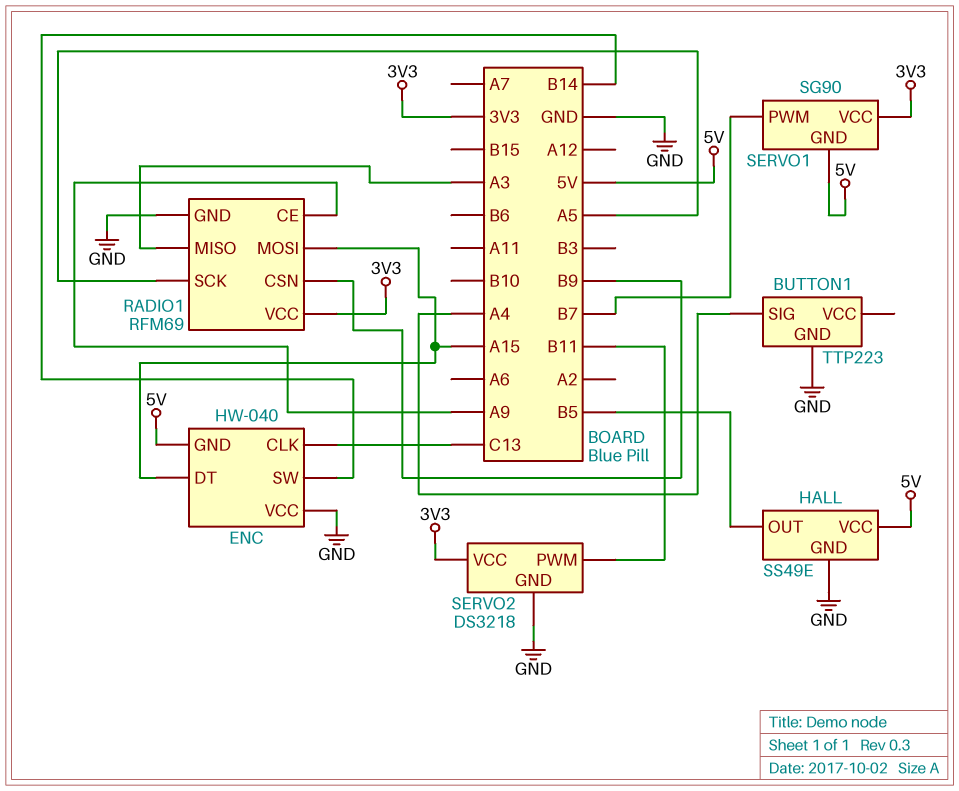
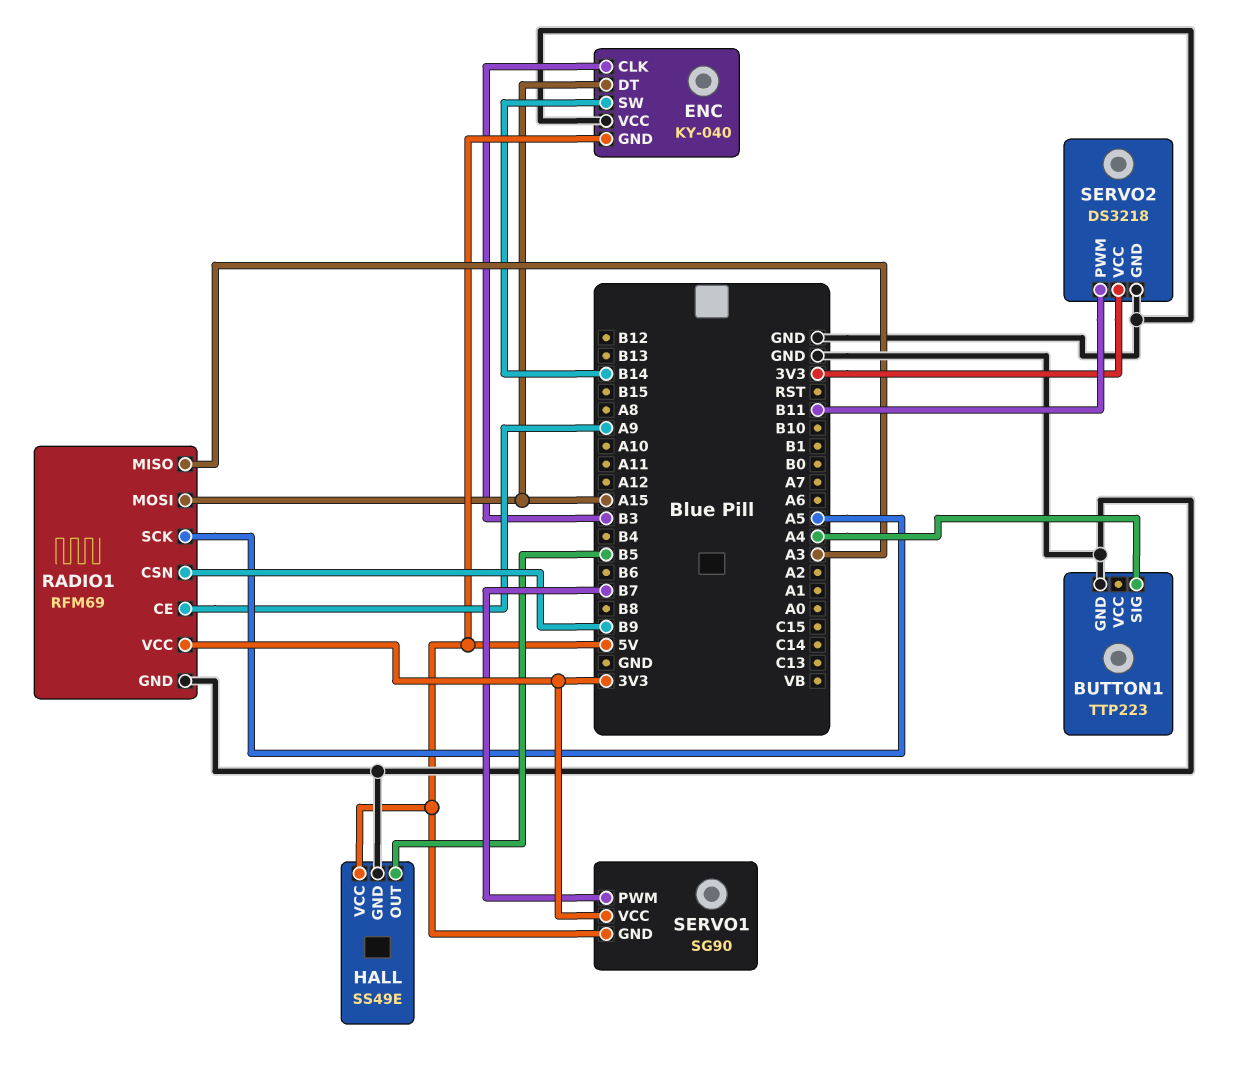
ENC: HW-040 -> KY-040
ENC pin CLK: C13 -> B3

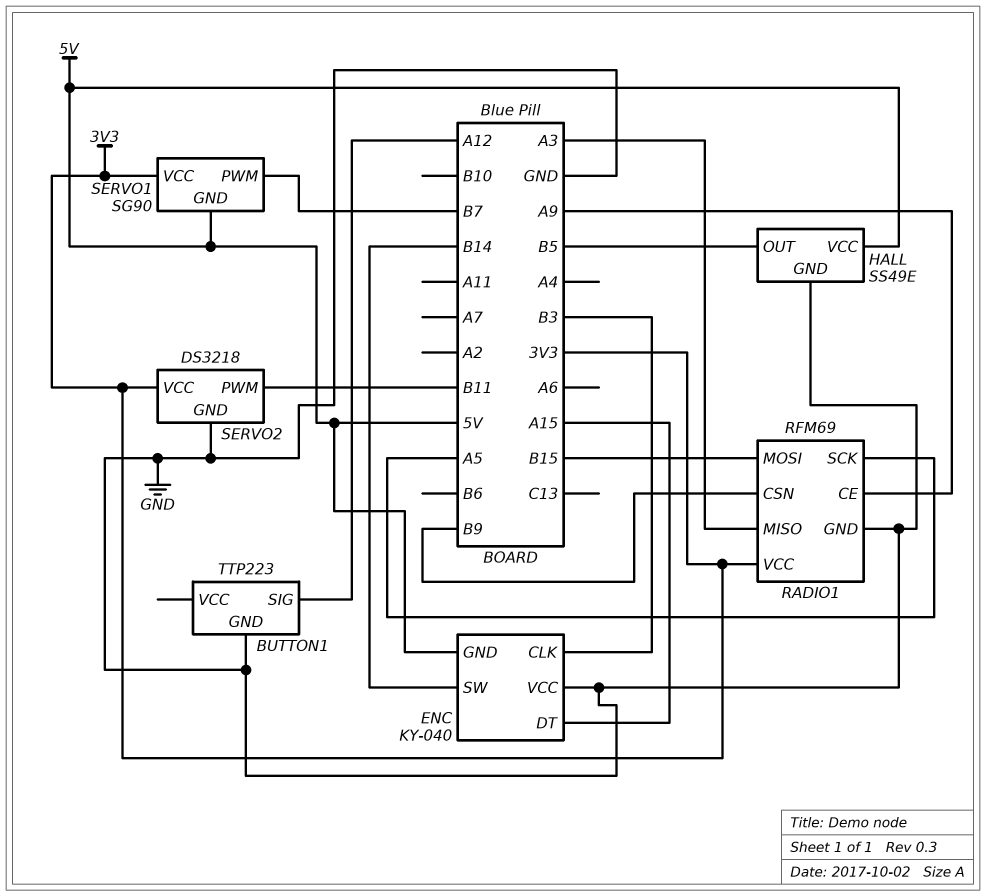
BUTTON1 pin SIG: A4 -> A12
RADIO1 pin MOSI: A15 -> B15

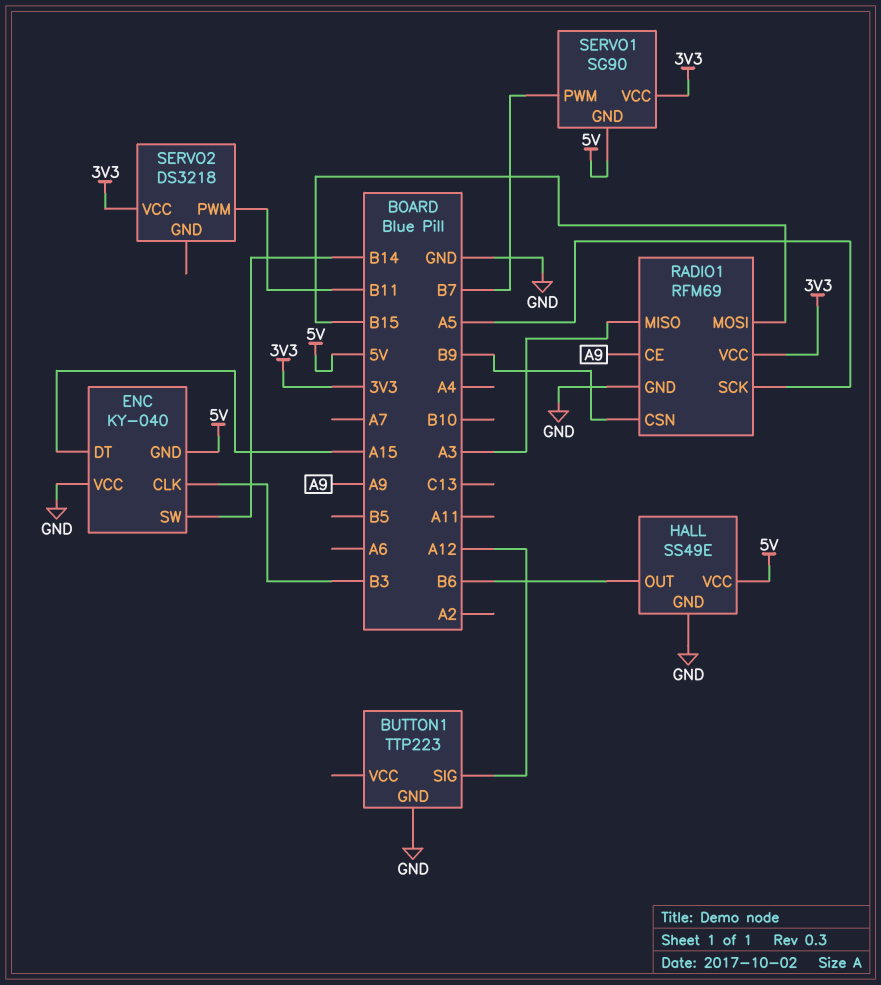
HALL pin OUT: B5 -> B6
SERVO2 pin GND: GND -> none

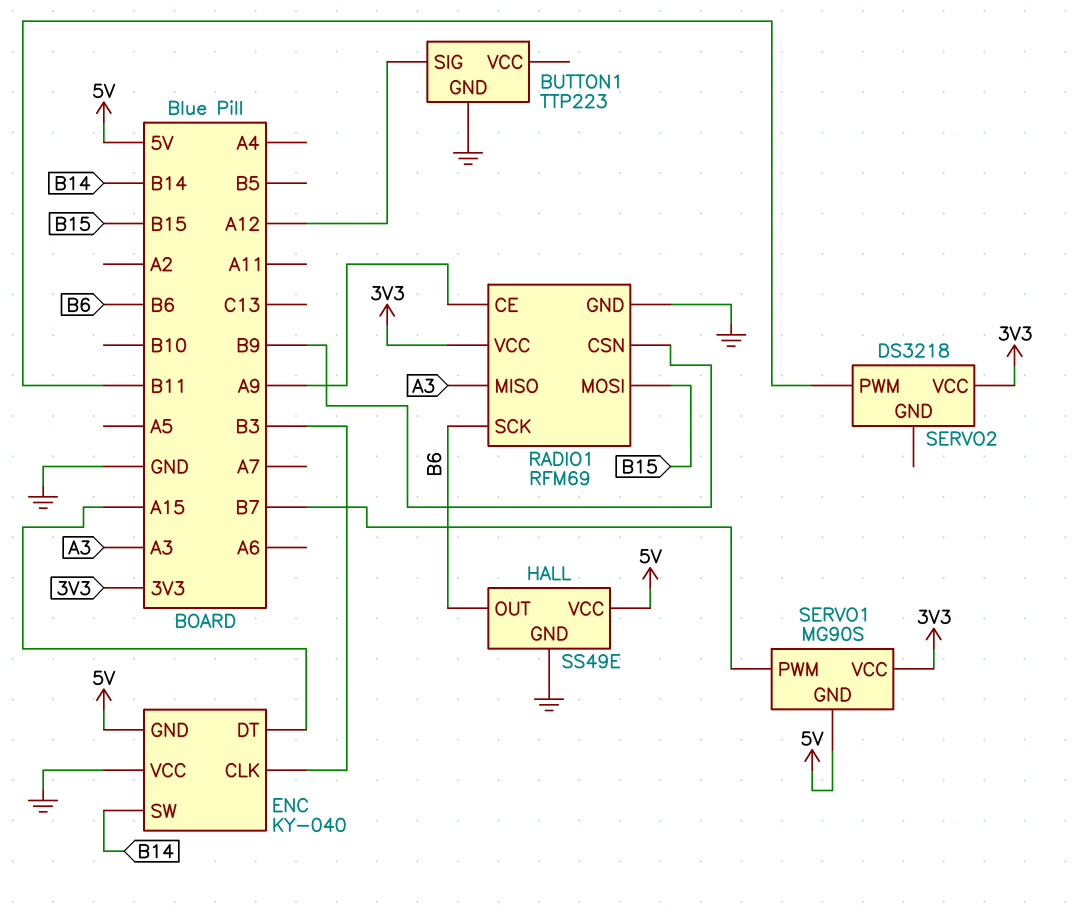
RADIO1 pin SCK: A5 -> B6
SERVO1: SG90 -> MG90S

